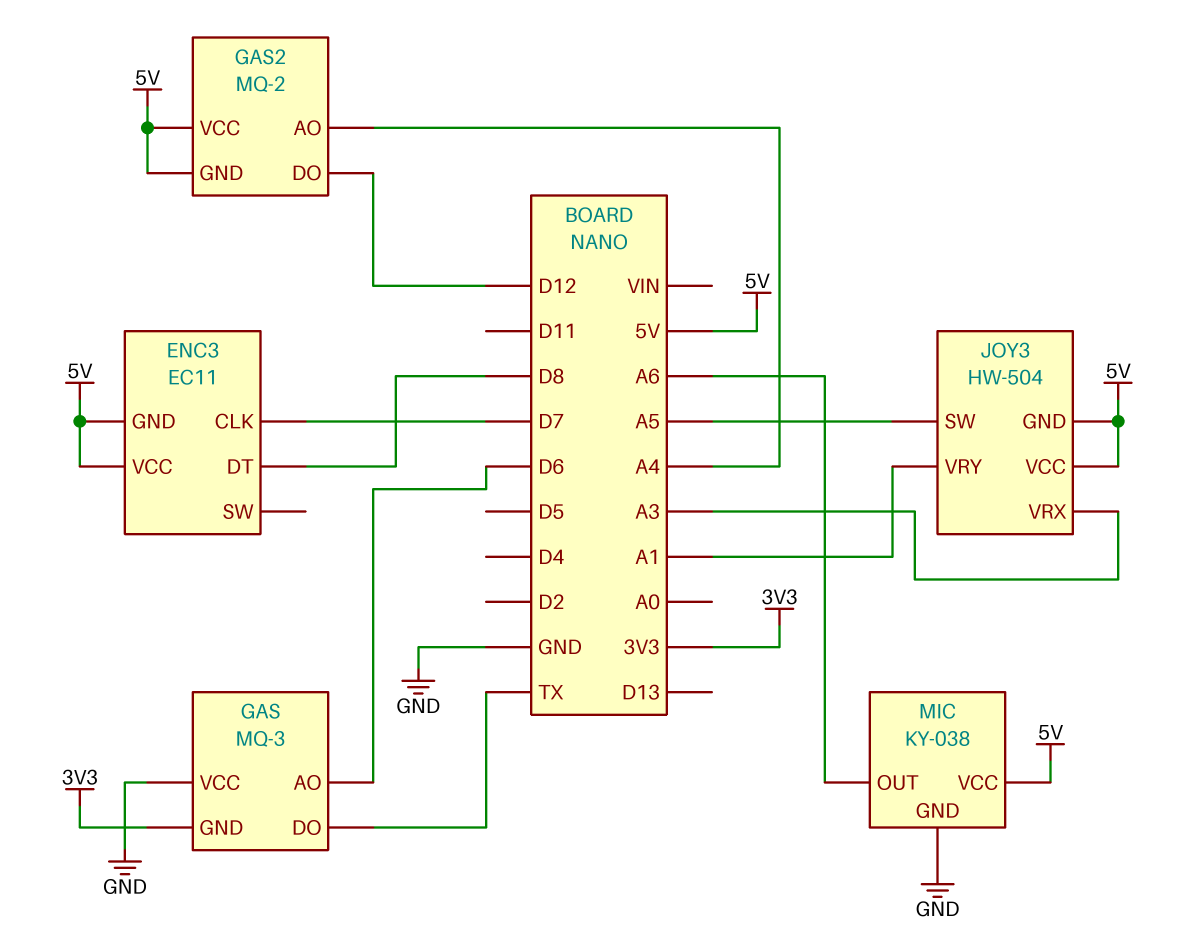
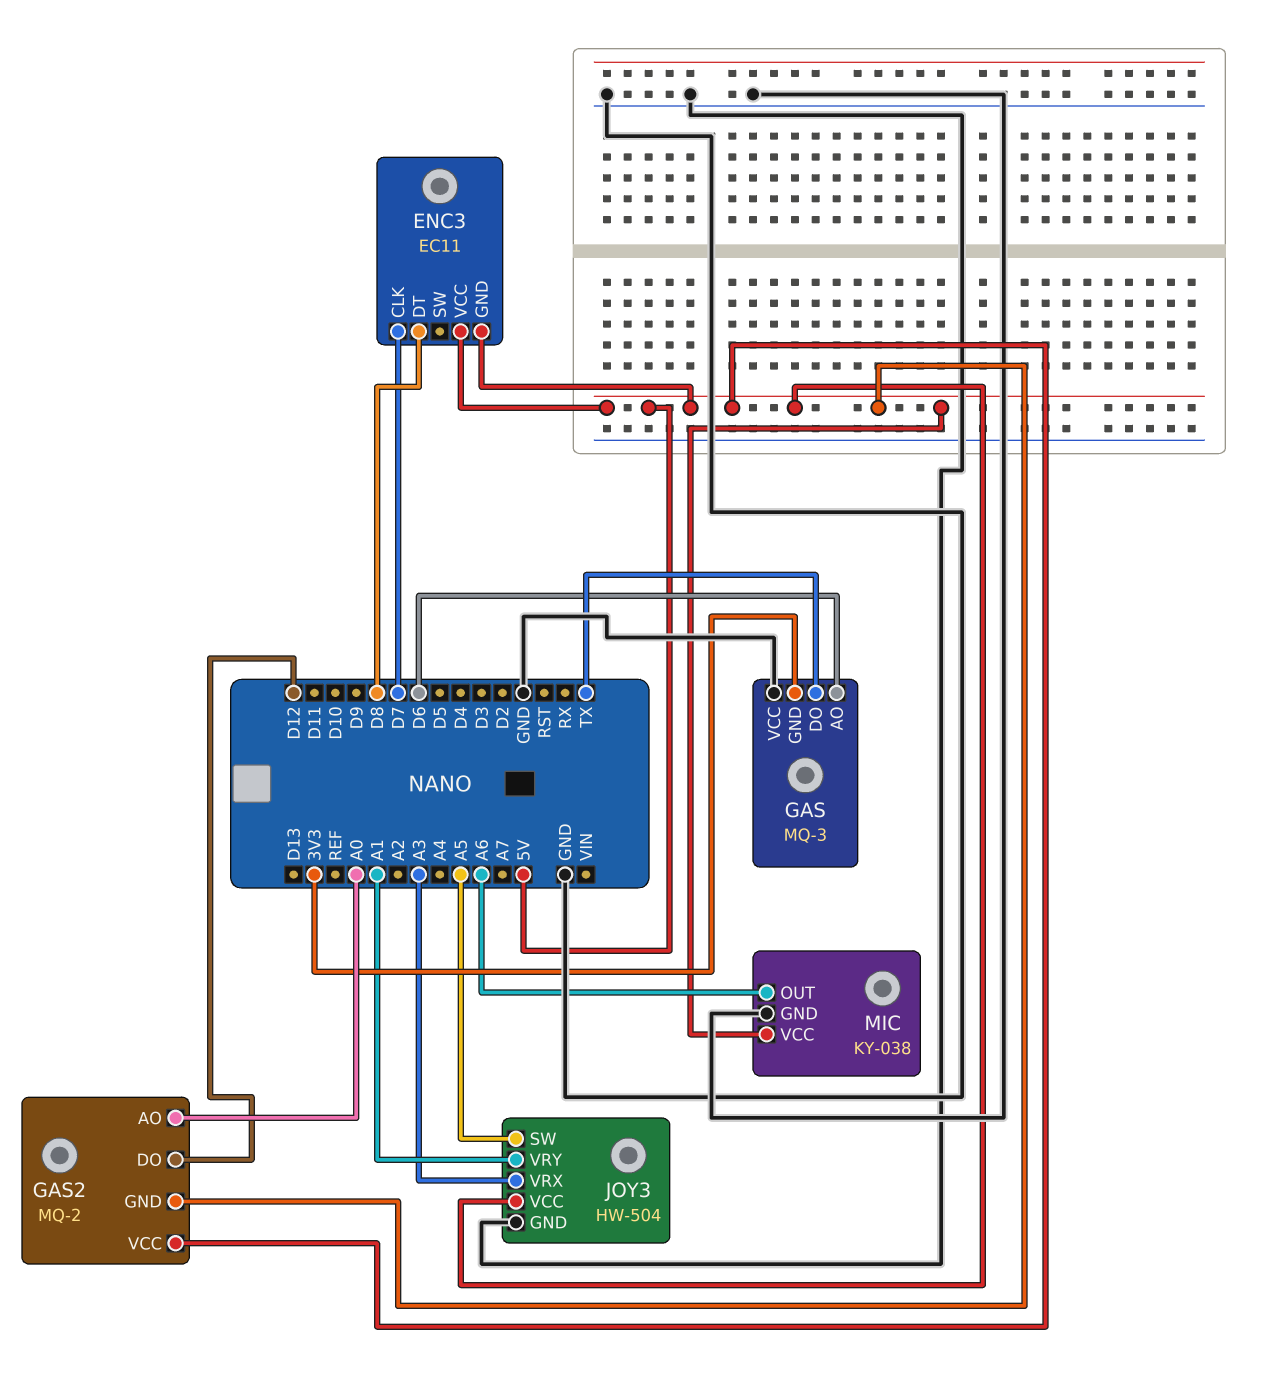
GAS2 pin AO: A4 -> A0
JOY3 pin GND: 5V -> GND

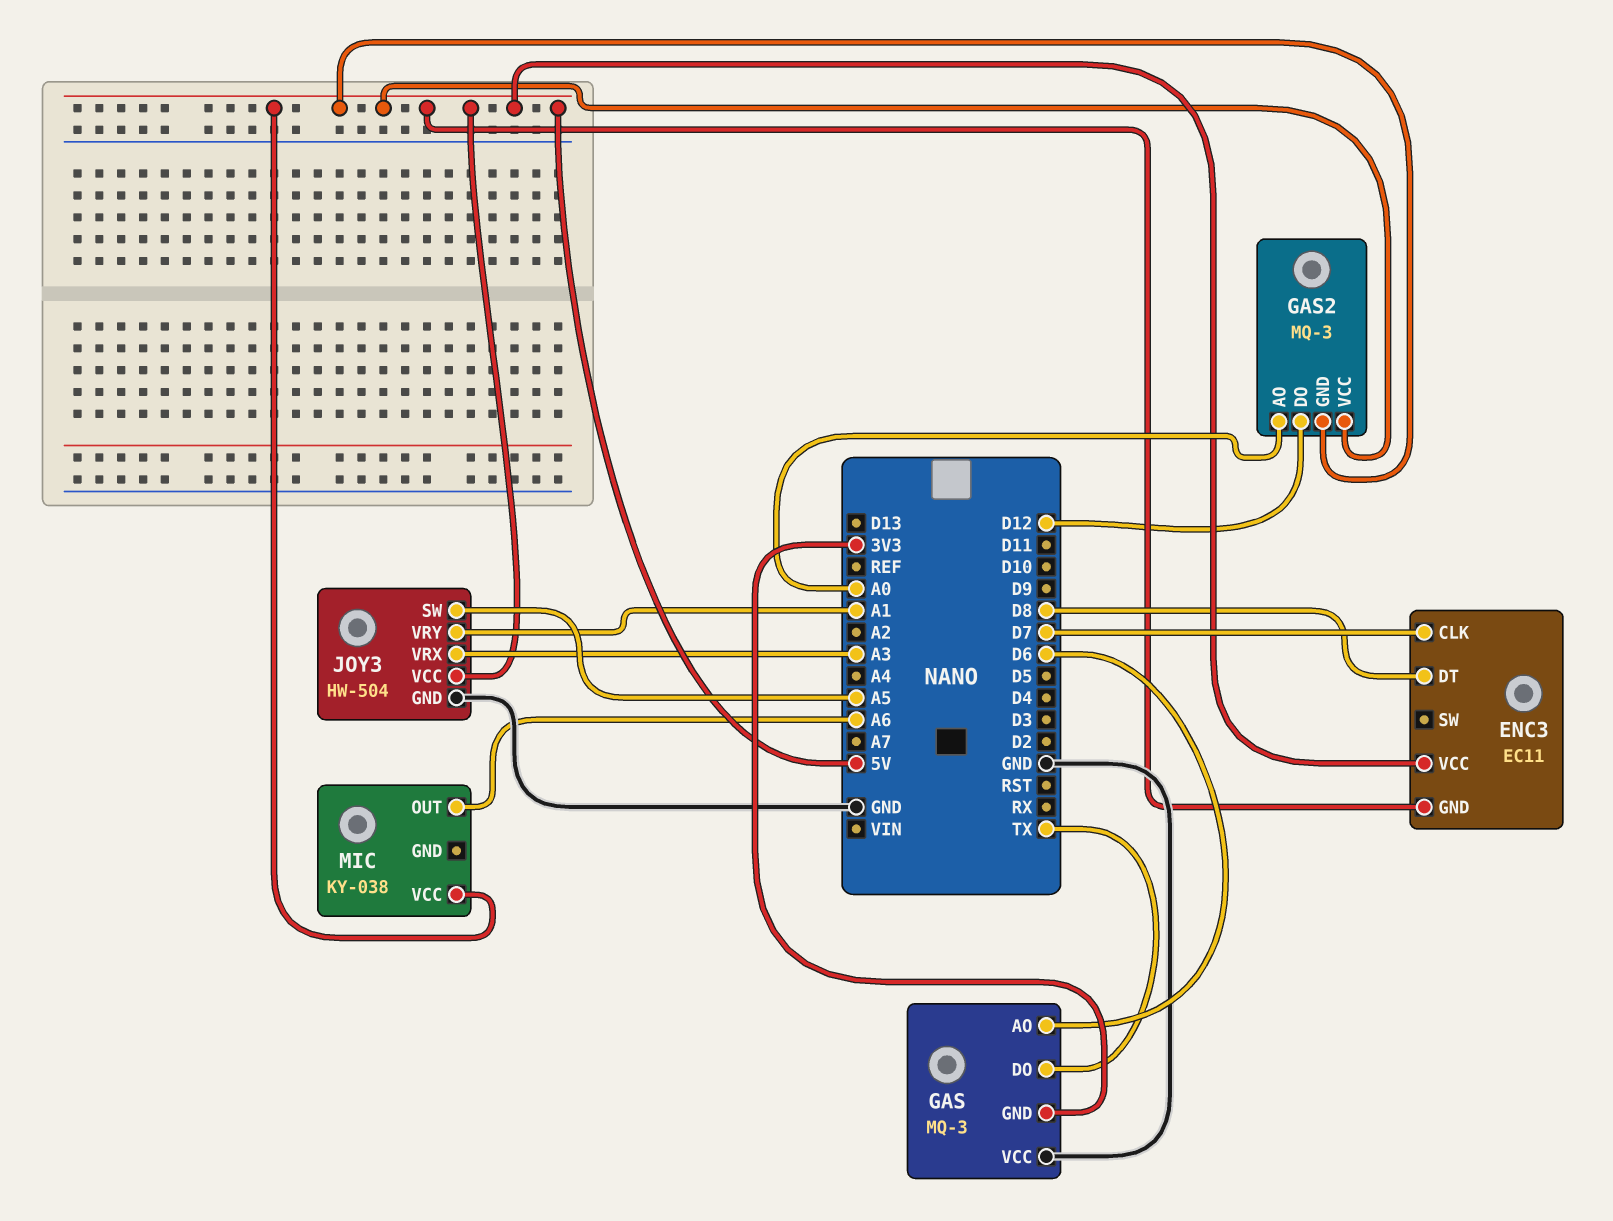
GAS2: MQ-2 -> MQ-3
MIC pin GND: GND -> none

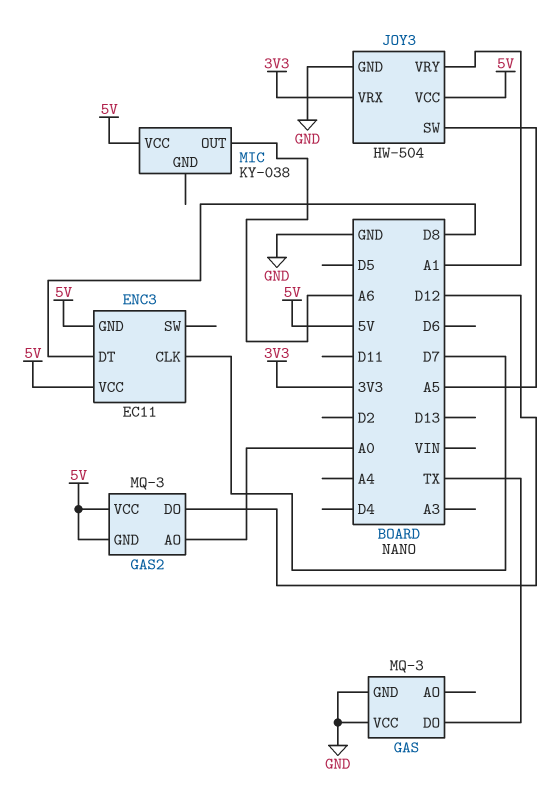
GAS pin AO: D6 -> none
GAS pin GND: 3V3 -> GND
JOY3 pin VRX: A3 -> 3V3

